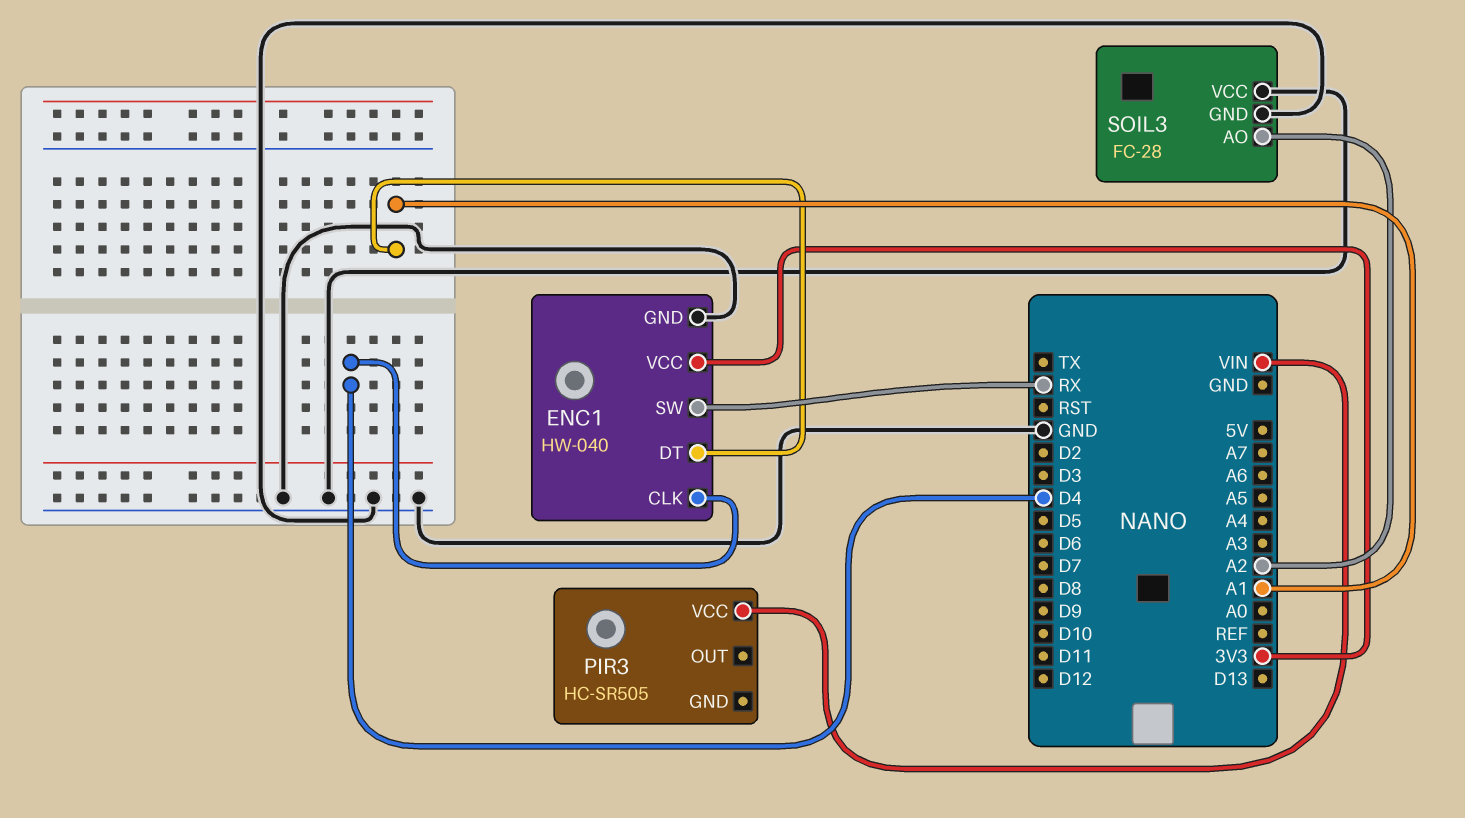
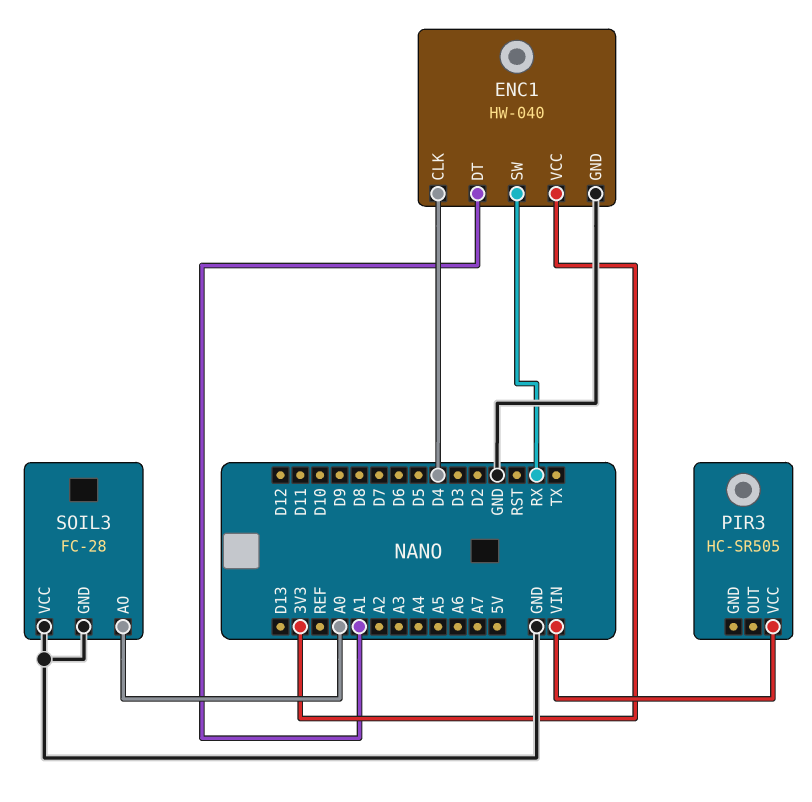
SOIL3 pin AO: A2 -> A0

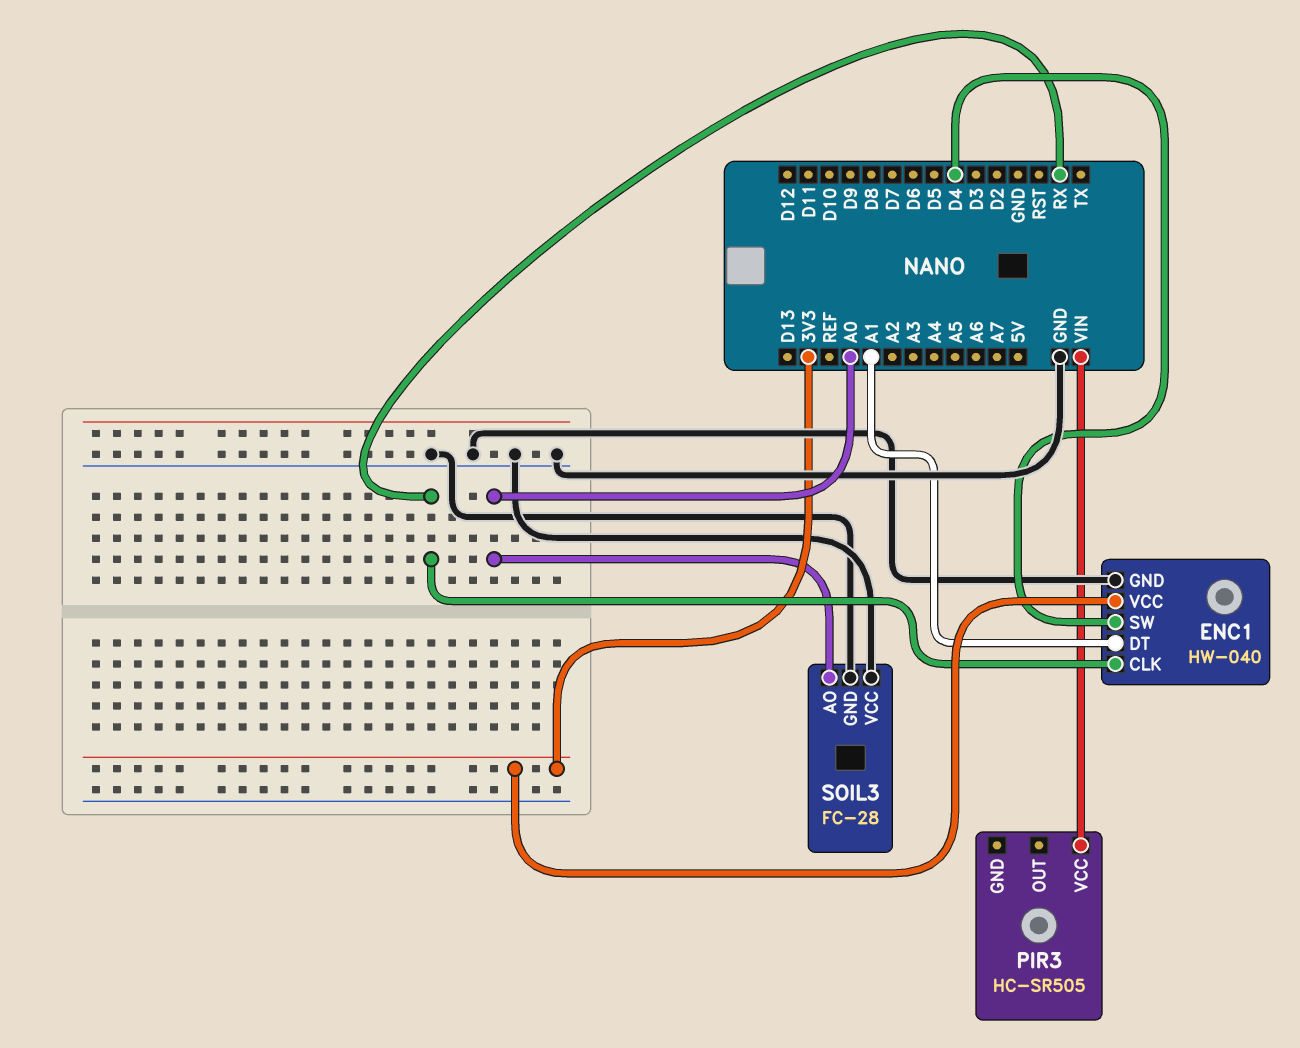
ENC1 pin CLK: D4 -> RX
ENC1 pin SW: RX -> D4

